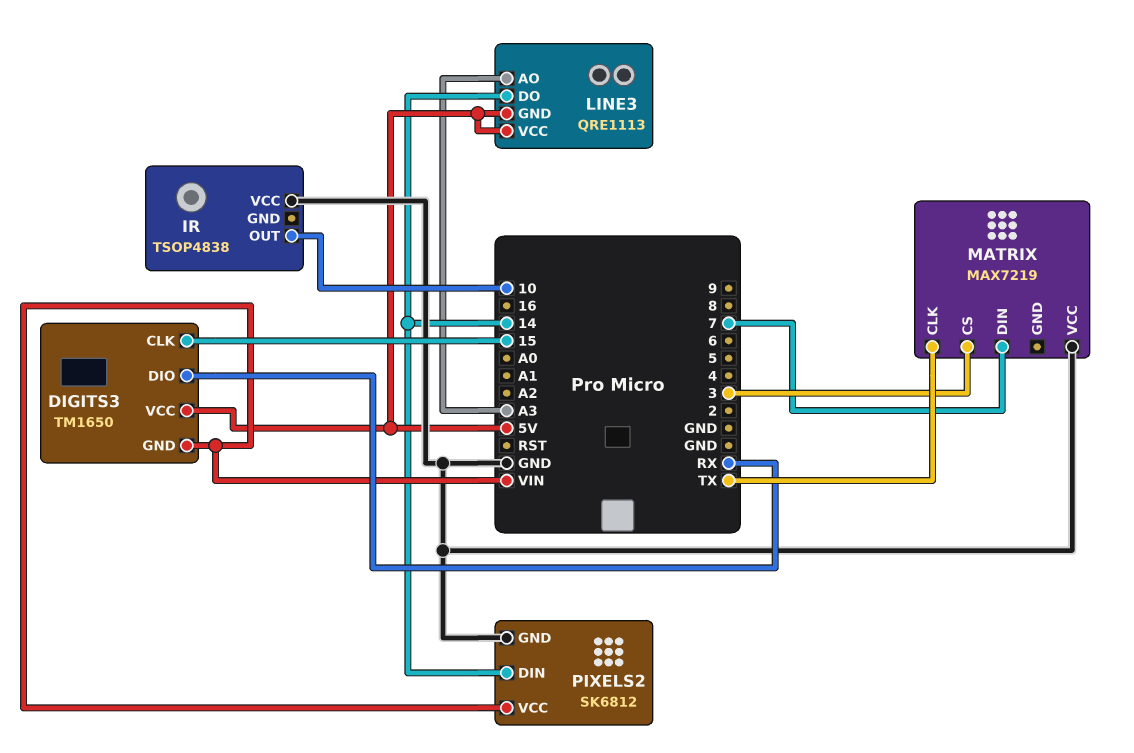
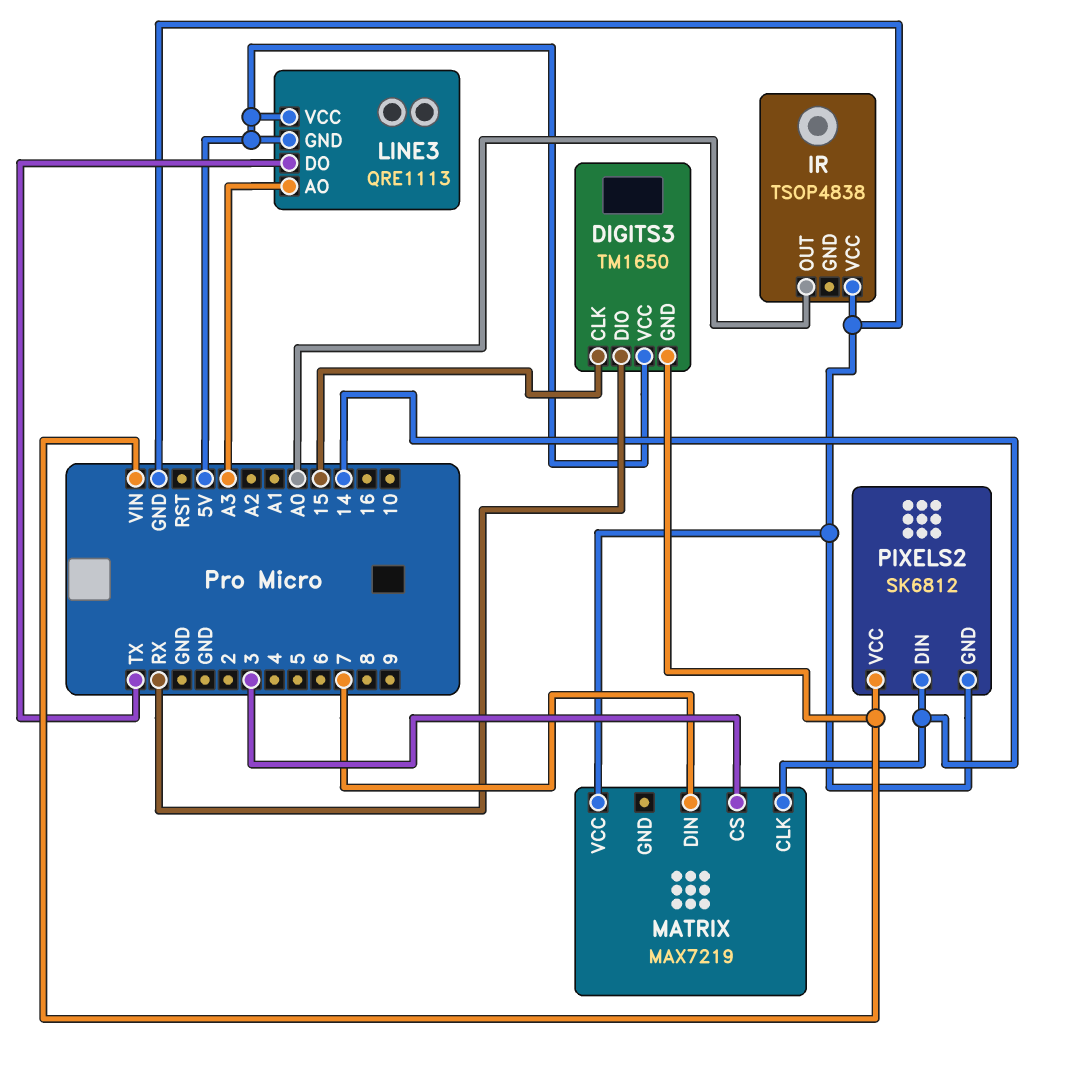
IR pin OUT: 10 -> A0
LINE3 pin DO: 14 -> TX
MATRIX pin CLK: TX -> 14

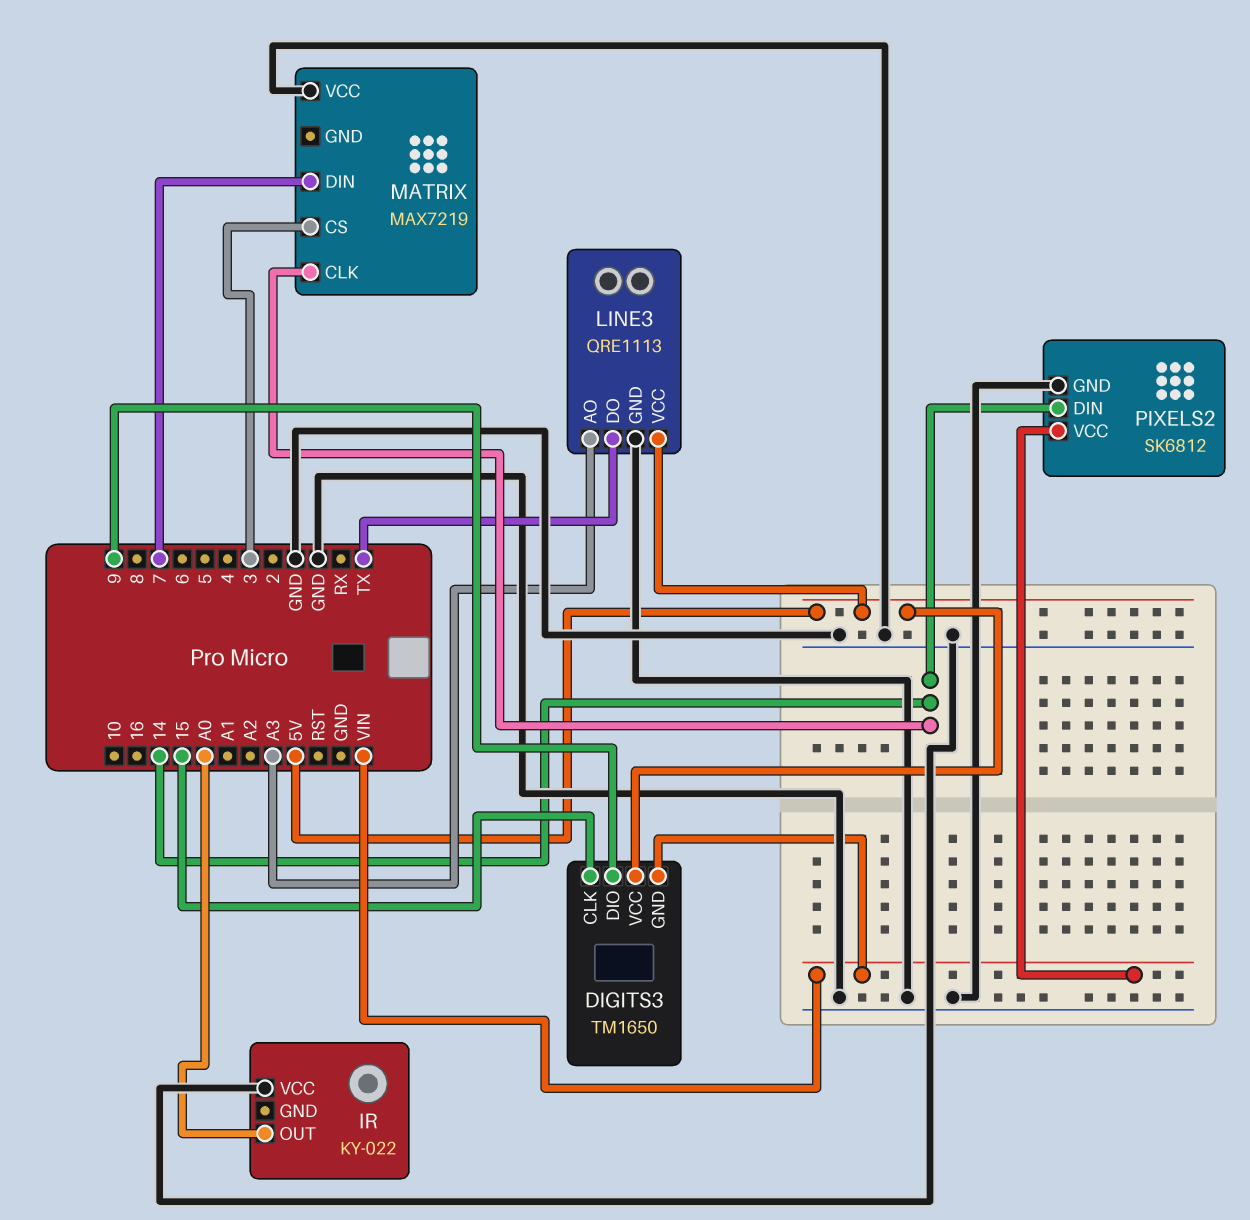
DIGITS3 pin DIO: RX -> 9
IR: TSOP4838 -> KY-022
LINE3 pin GND: 5V -> GND

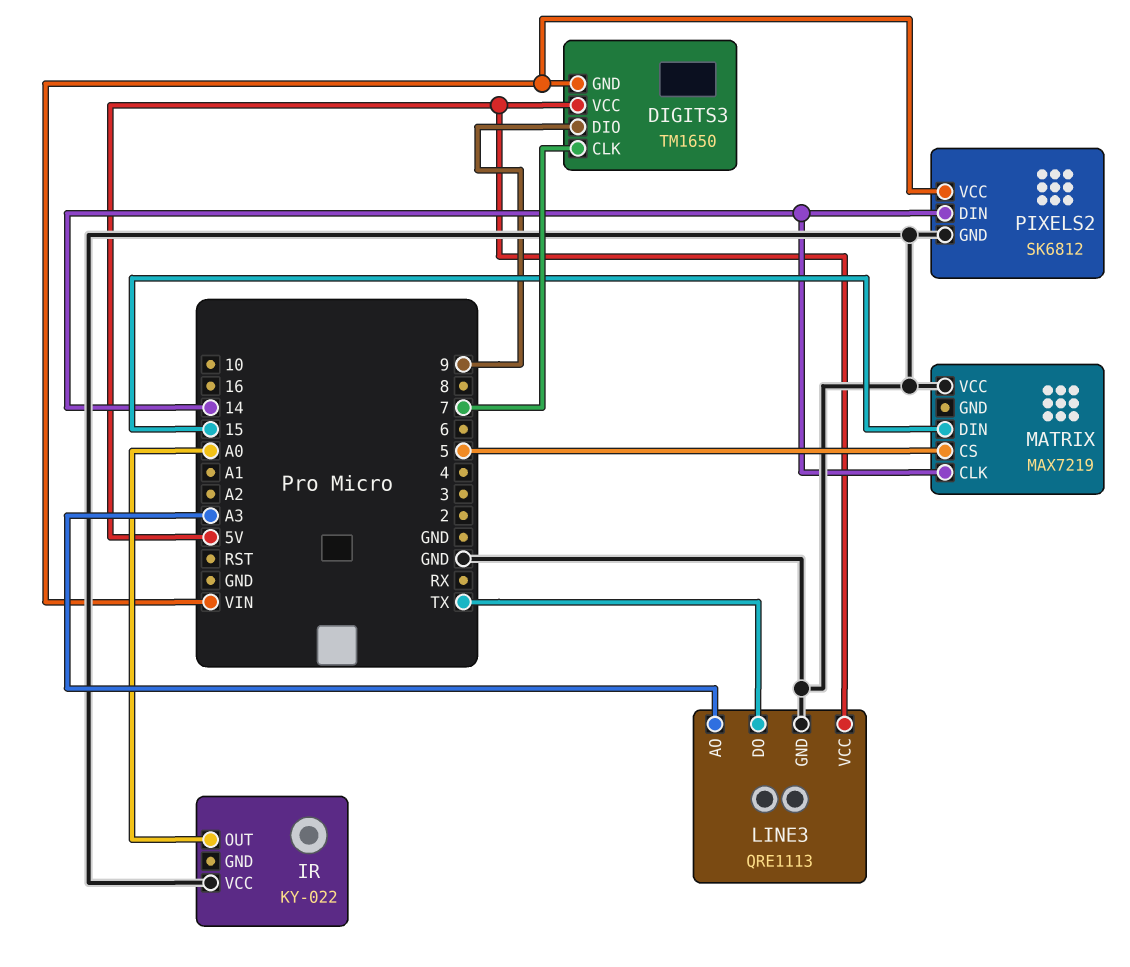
DIGITS3 pin CLK: 15 -> 7
MATRIX pin CS: 3 -> 5
MATRIX pin DIN: 7 -> 15

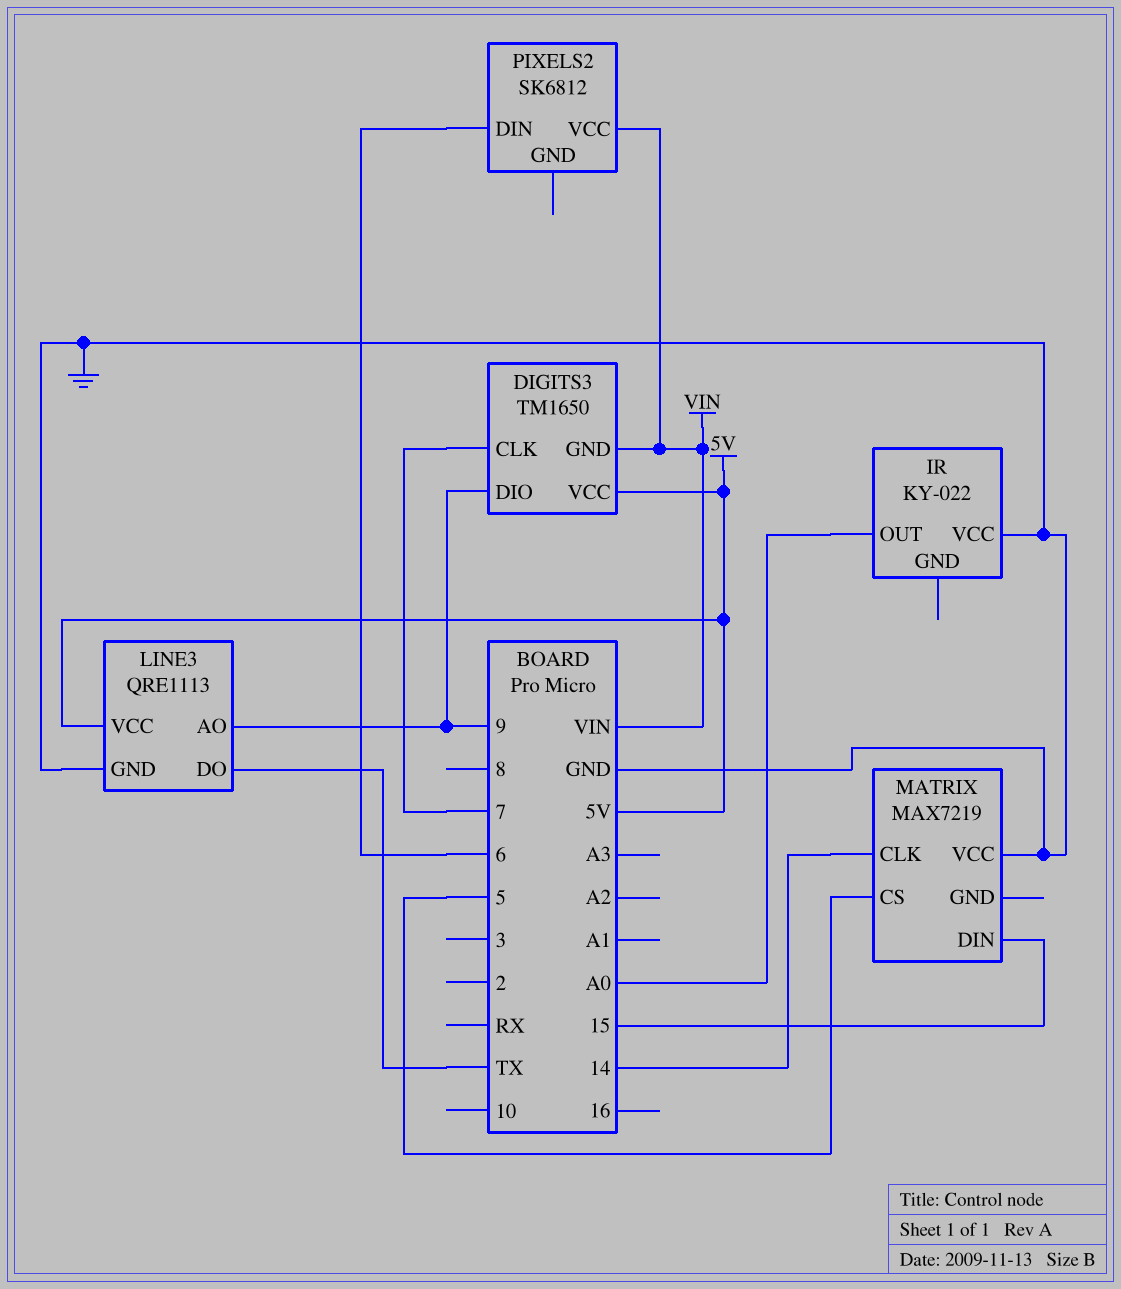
LINE3 pin AO: A3 -> 9
PIXELS2 pin DIN: 14 -> 6
PIXELS2 pin GND: GND -> none

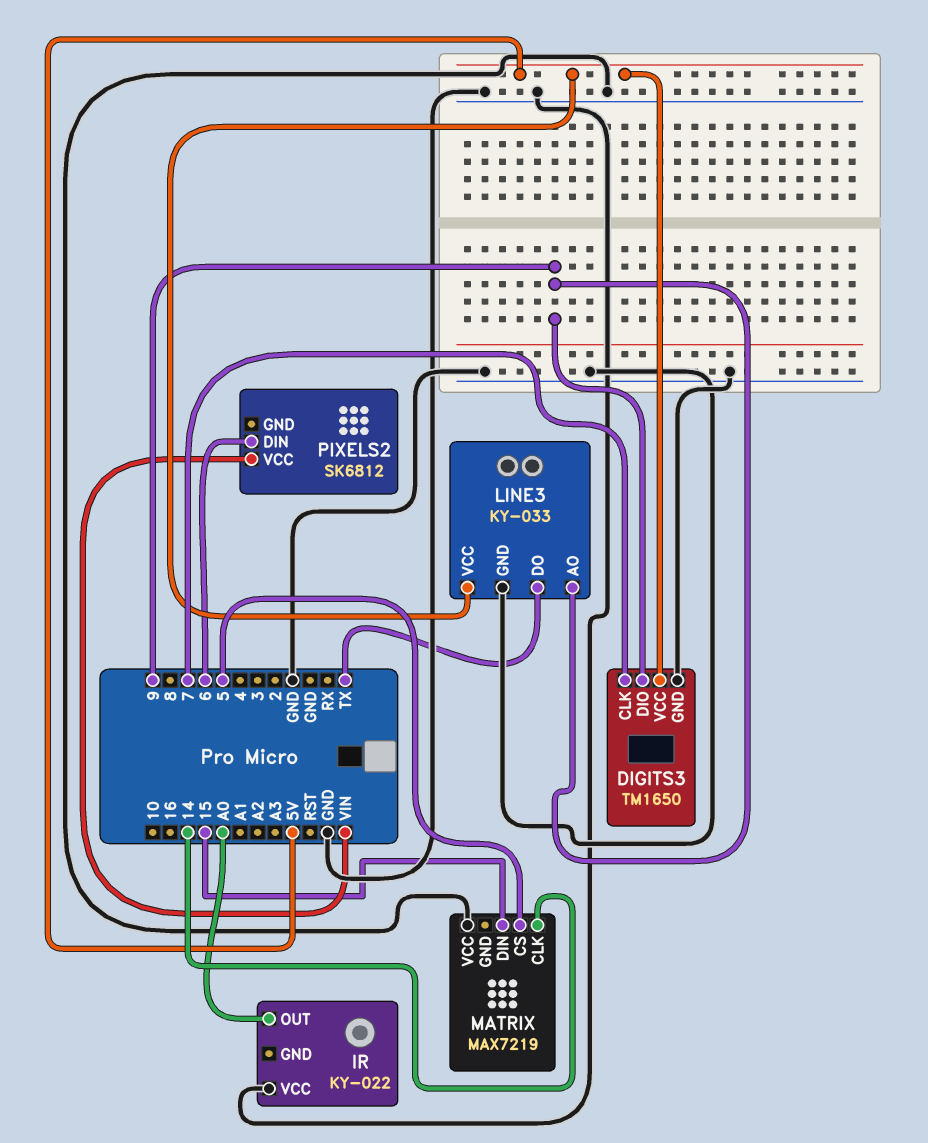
DIGITS3 pin GND: VIN -> GND
LINE3: QRE1113 -> KY-033

